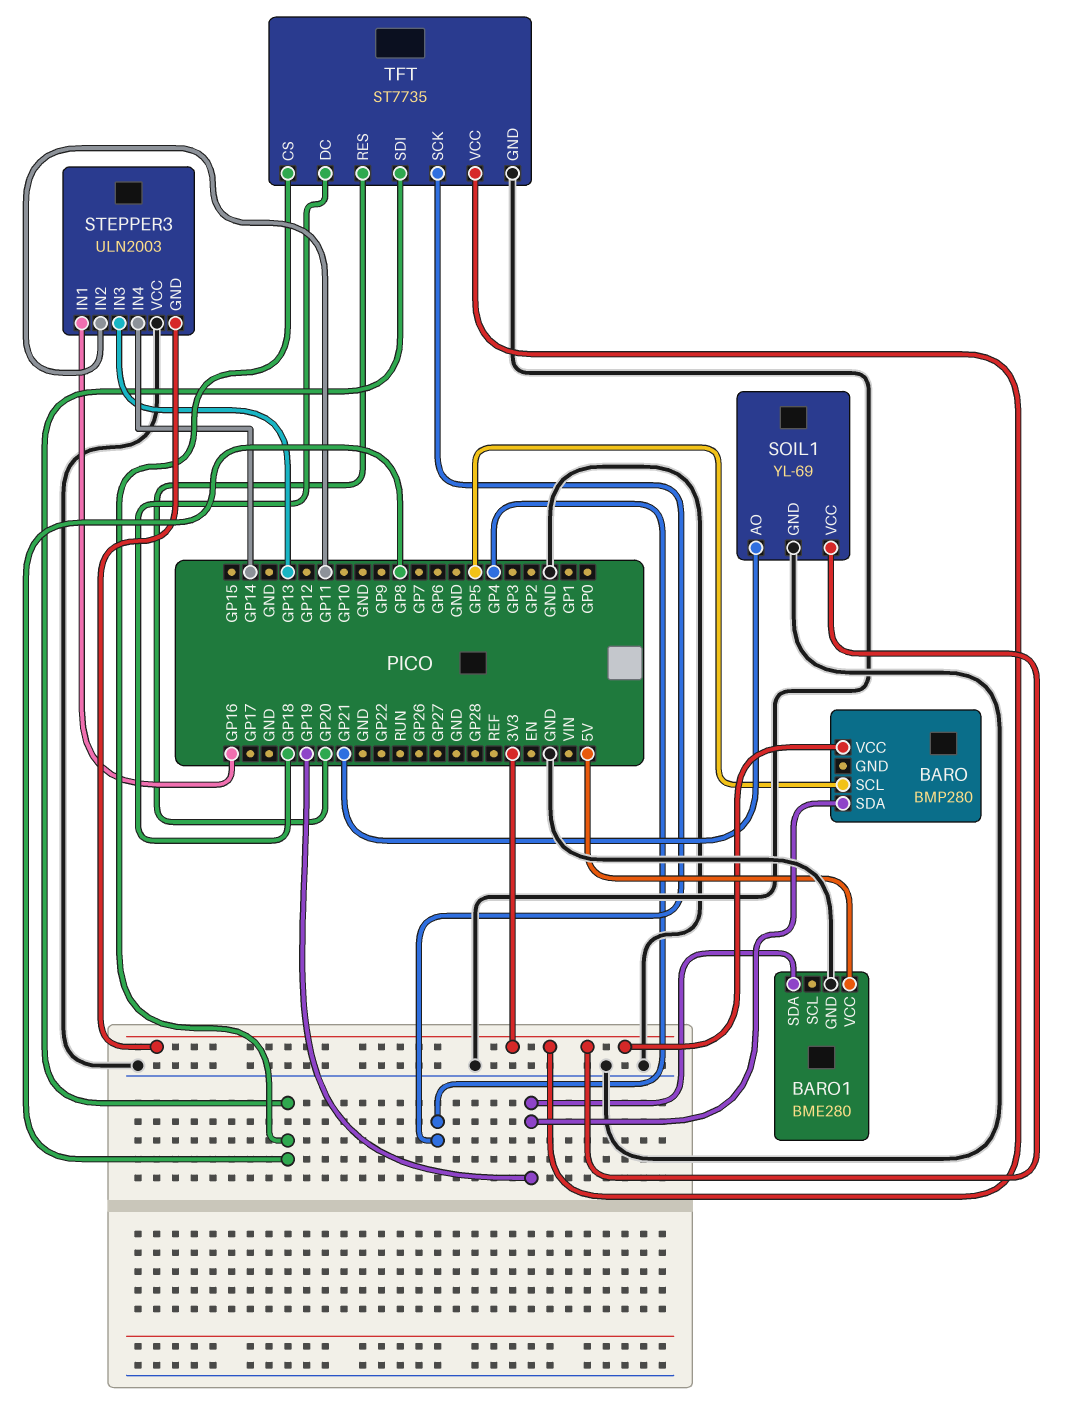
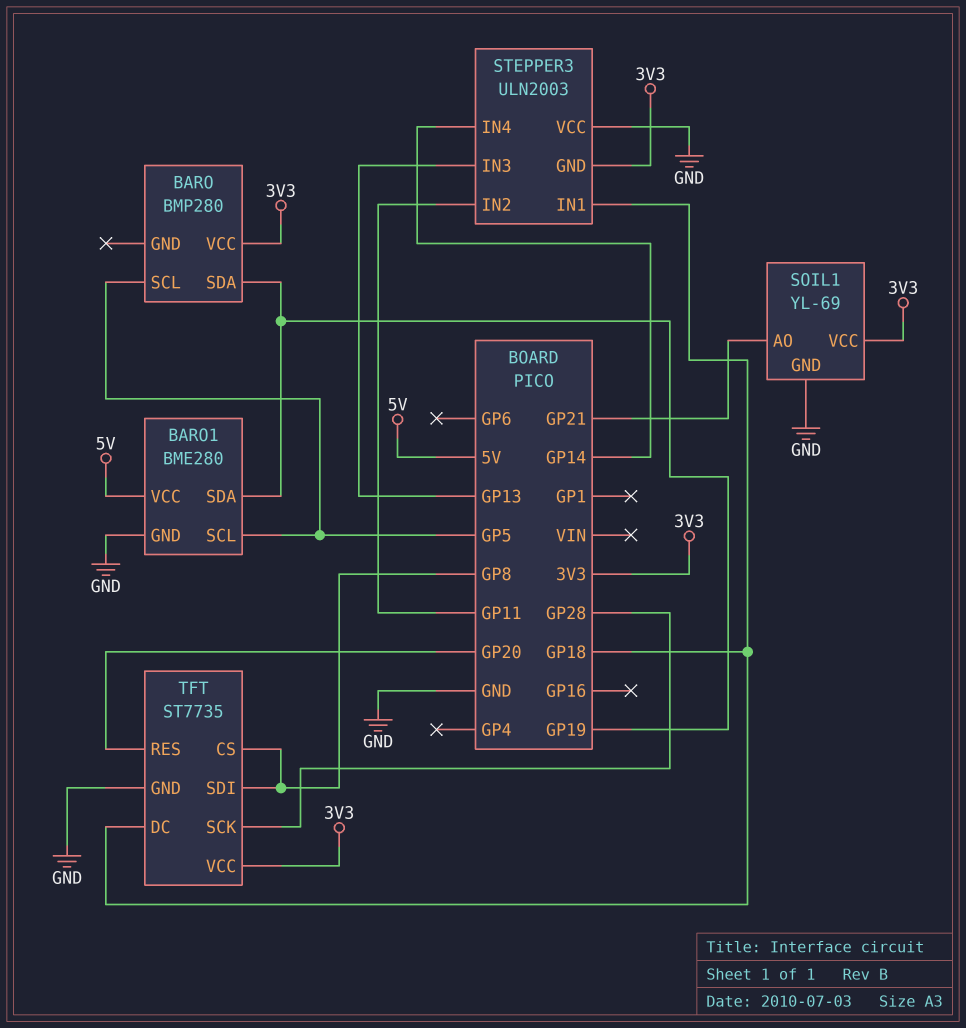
BARO1 pin SCL: none -> GP5
STEPPER3 pin IN1: GP16 -> GP18
TFT pin SCK: GP4 -> GP28

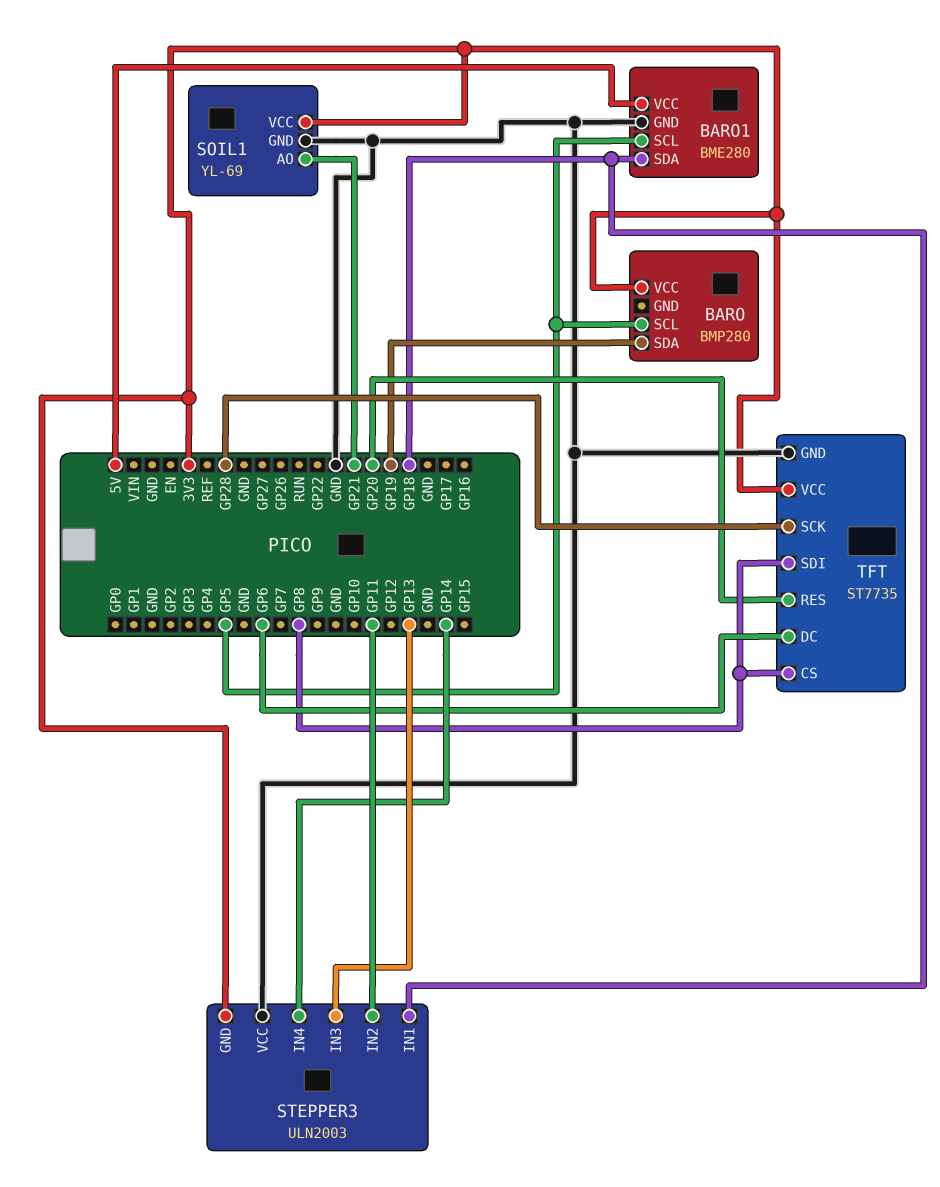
BARO1 pin SDA: GP19 -> GP18
TFT pin DC: GP18 -> GP6

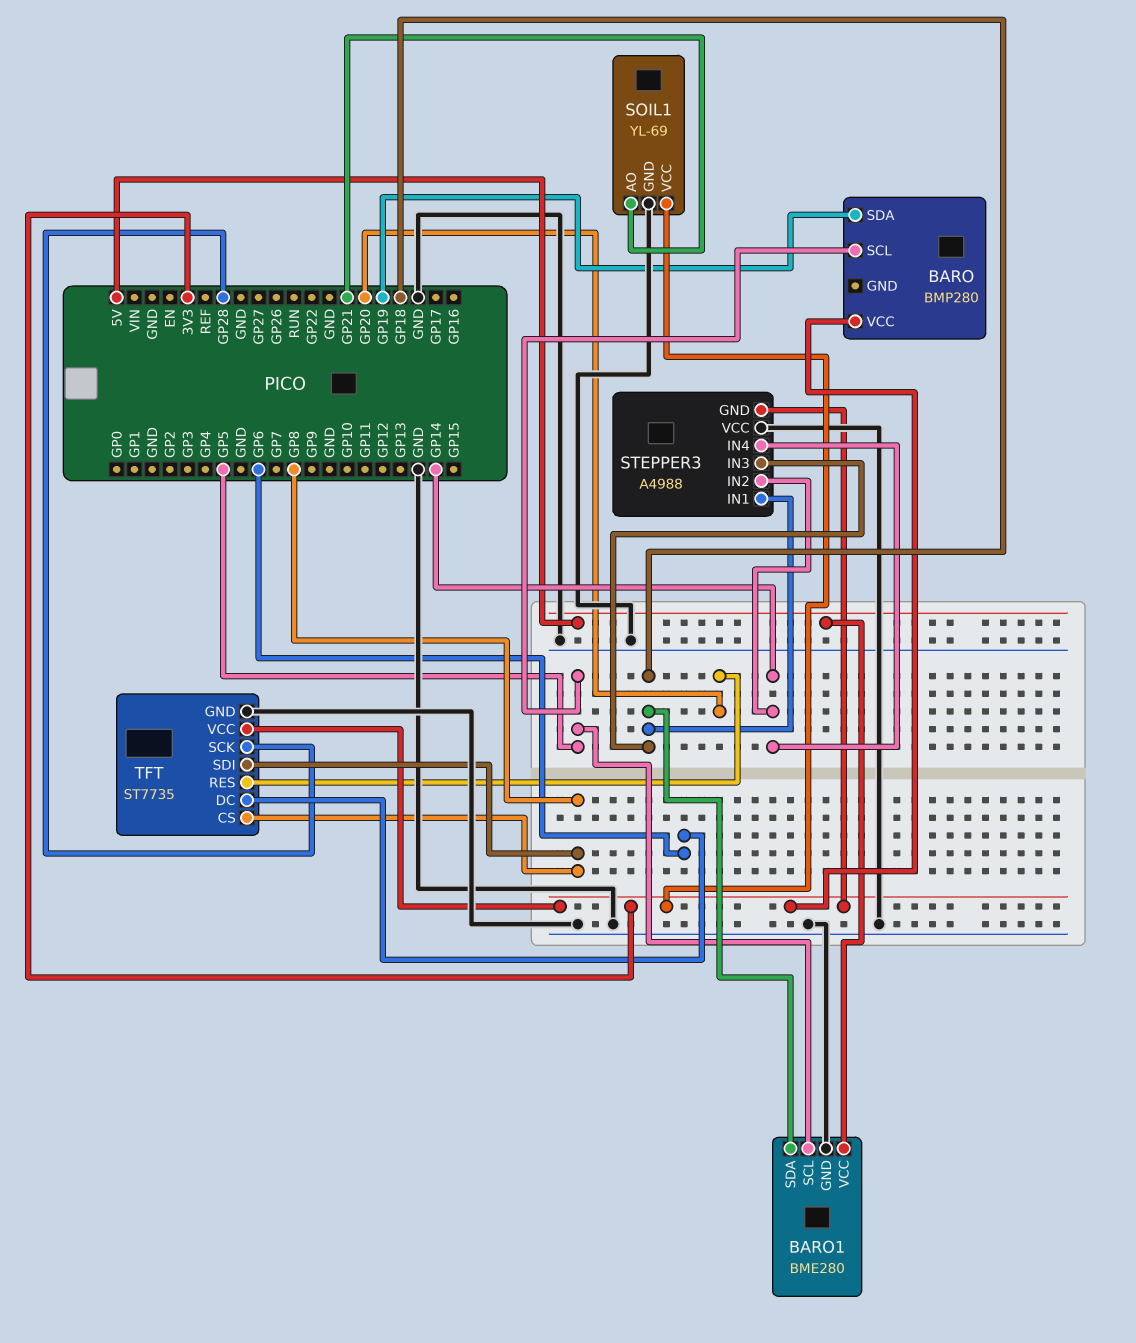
STEPPER3: ULN2003 -> A4988
STEPPER3 pin IN2: GP11 -> GP14
STEPPER3 pin IN3: GP13 -> GP18

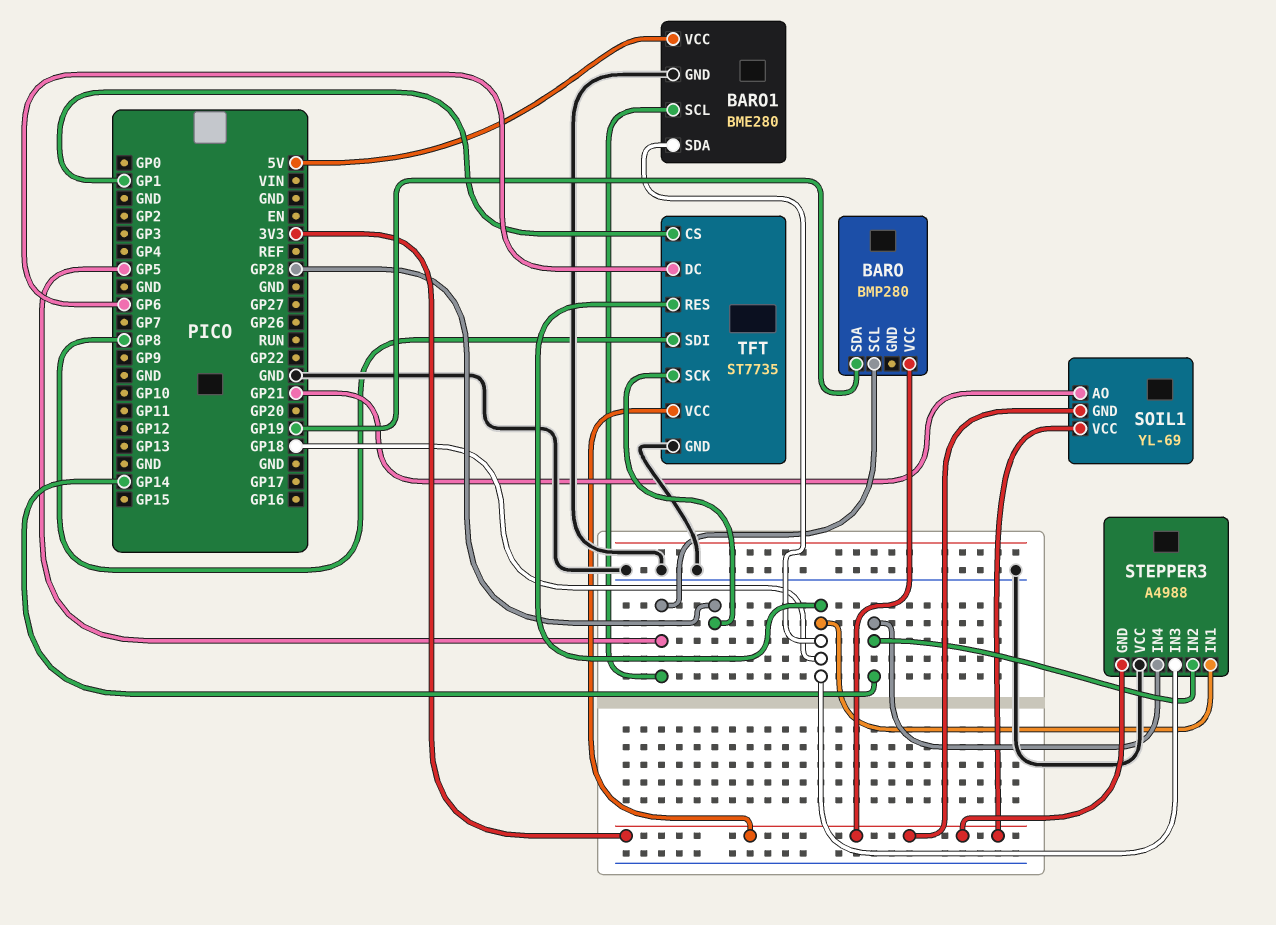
SOIL1 pin GND: GND -> 3V3
TFT pin CS: GP8 -> GP1
TFT pin RES: GP20 -> GP18

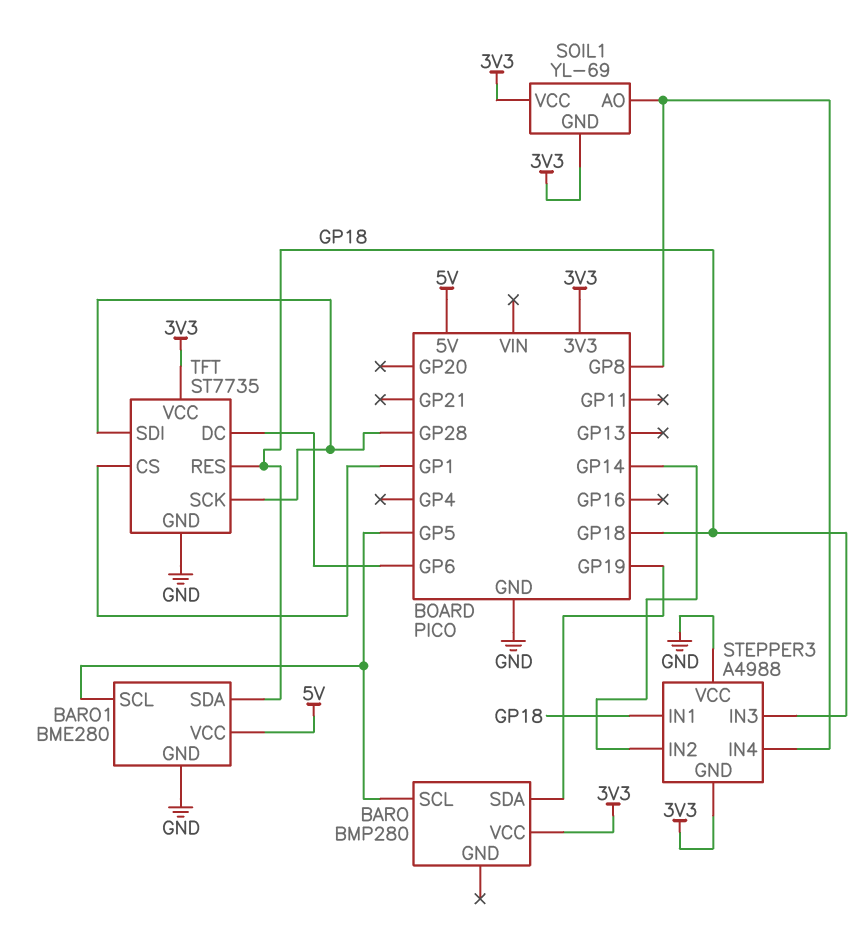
SOIL1 pin AO: GP21 -> GP8
STEPPER3 pin IN4: GP14 -> GP8
TFT pin SDI: GP8 -> GP28

